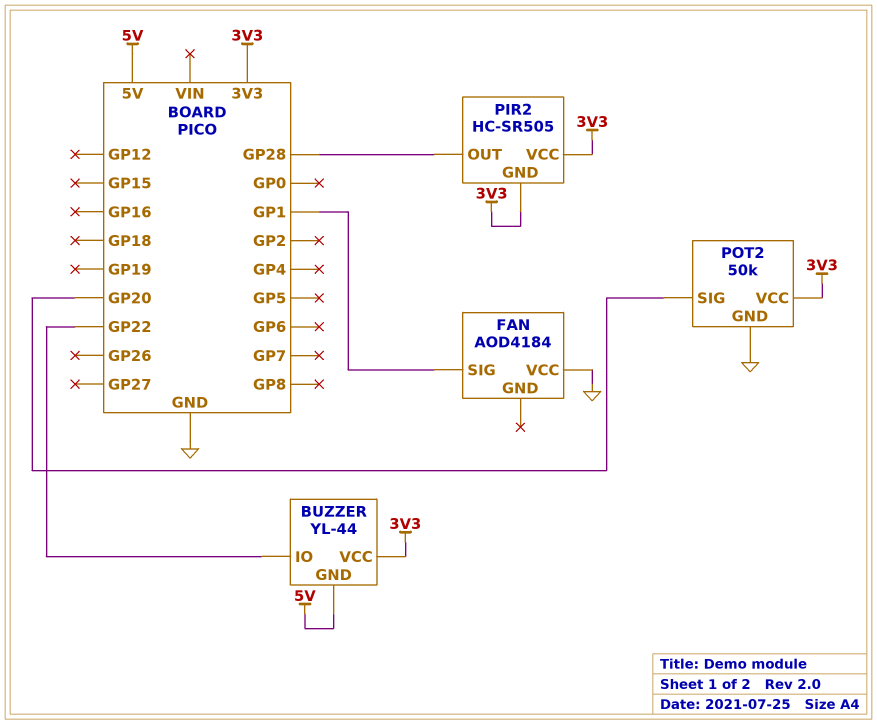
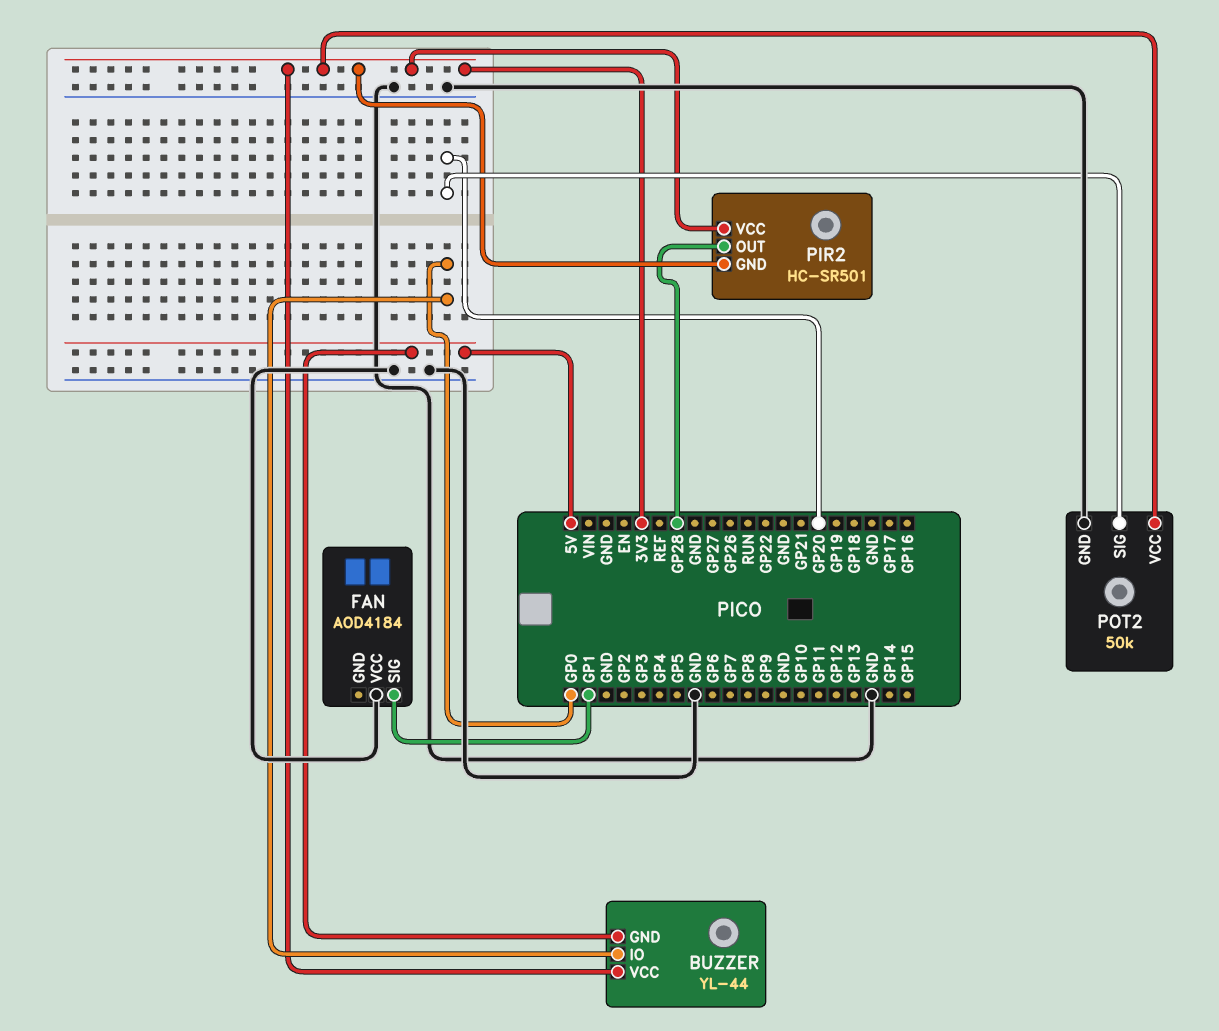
BUZZER pin IO: GP22 -> GP0
PIR2: HC-SR505 -> HC-SR501

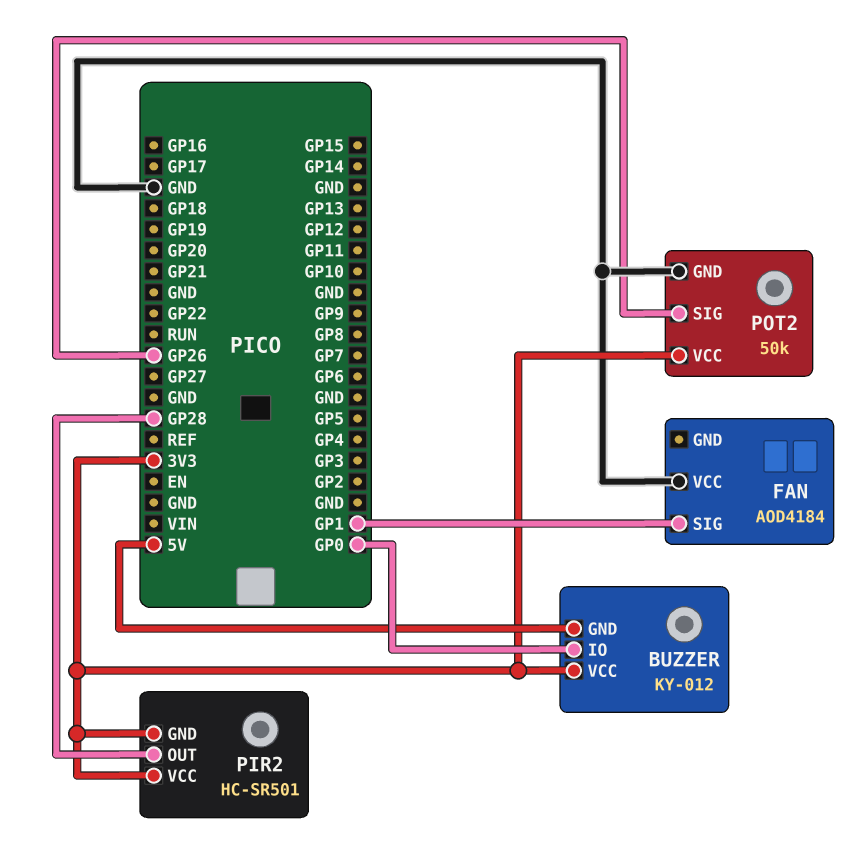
BUZZER: YL-44 -> KY-012
POT2 pin SIG: GP20 -> GP26

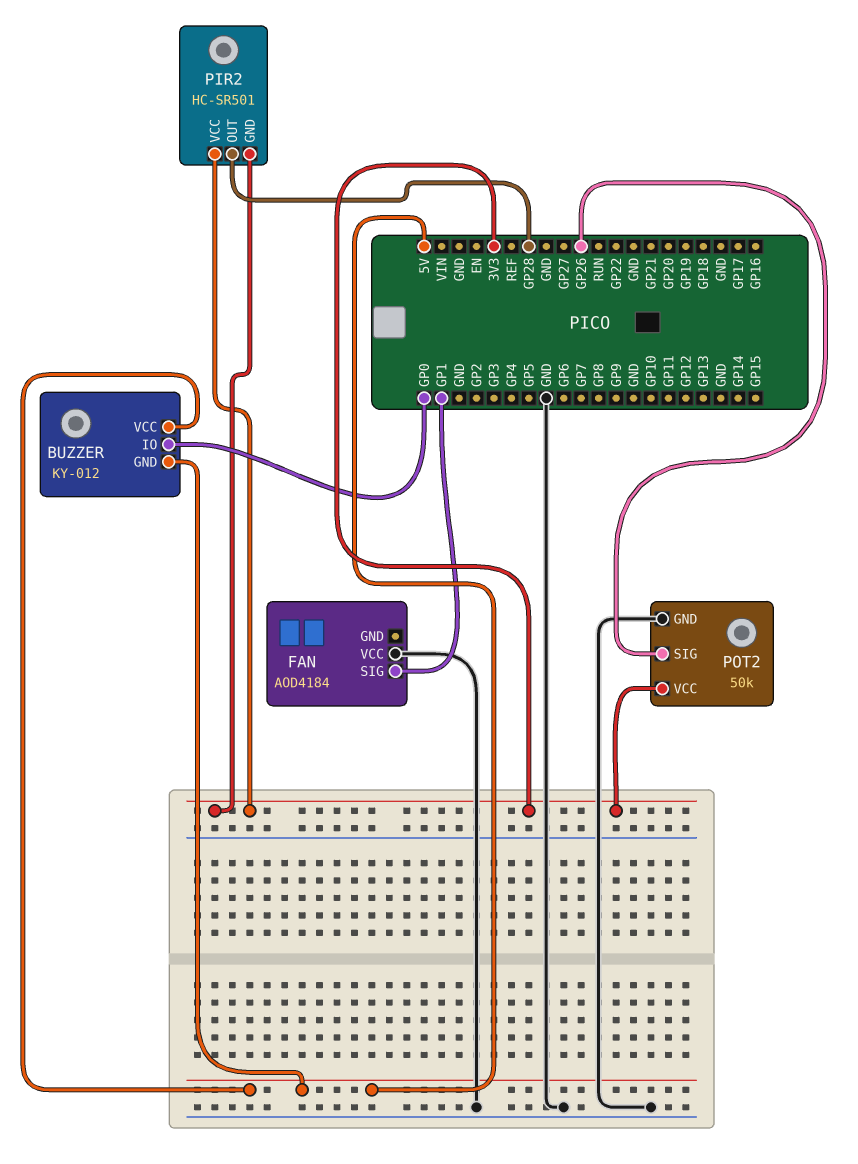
BUZZER pin VCC: 3V3 -> 5V

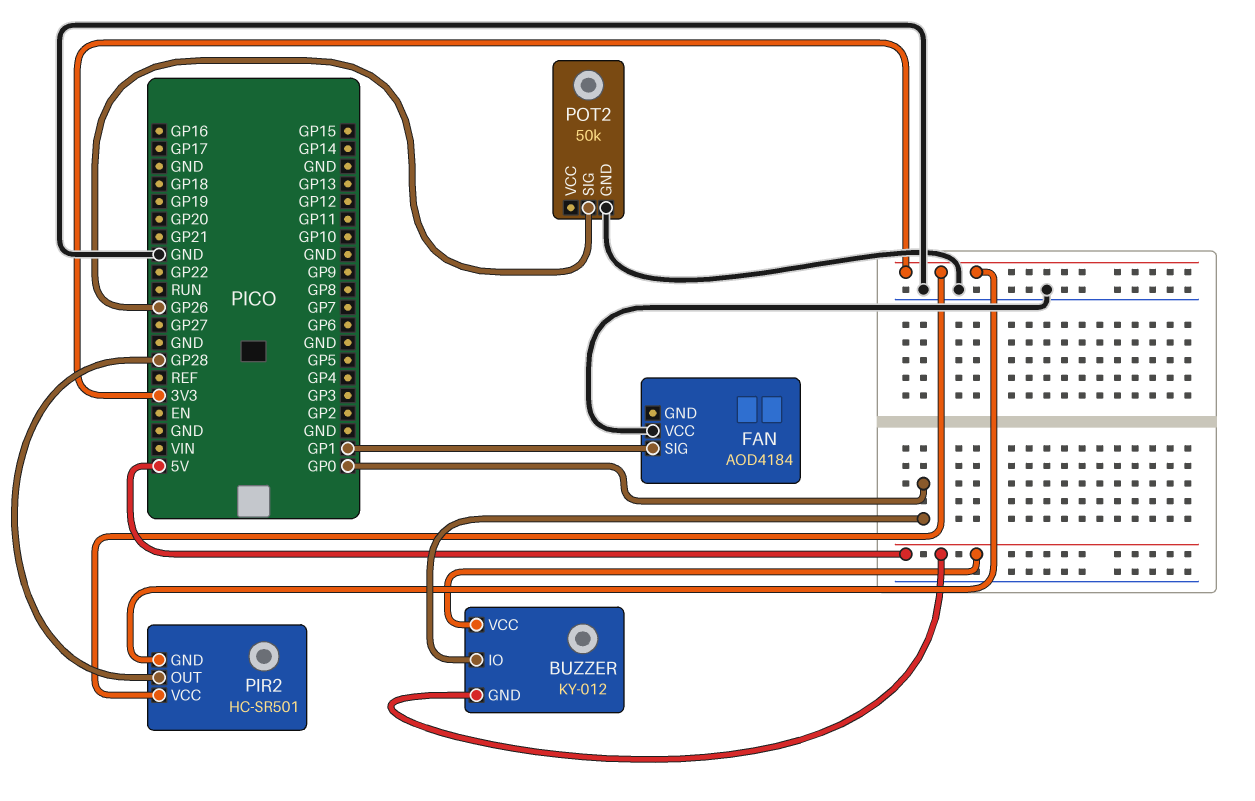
POT2 pin VCC: 3V3 -> none

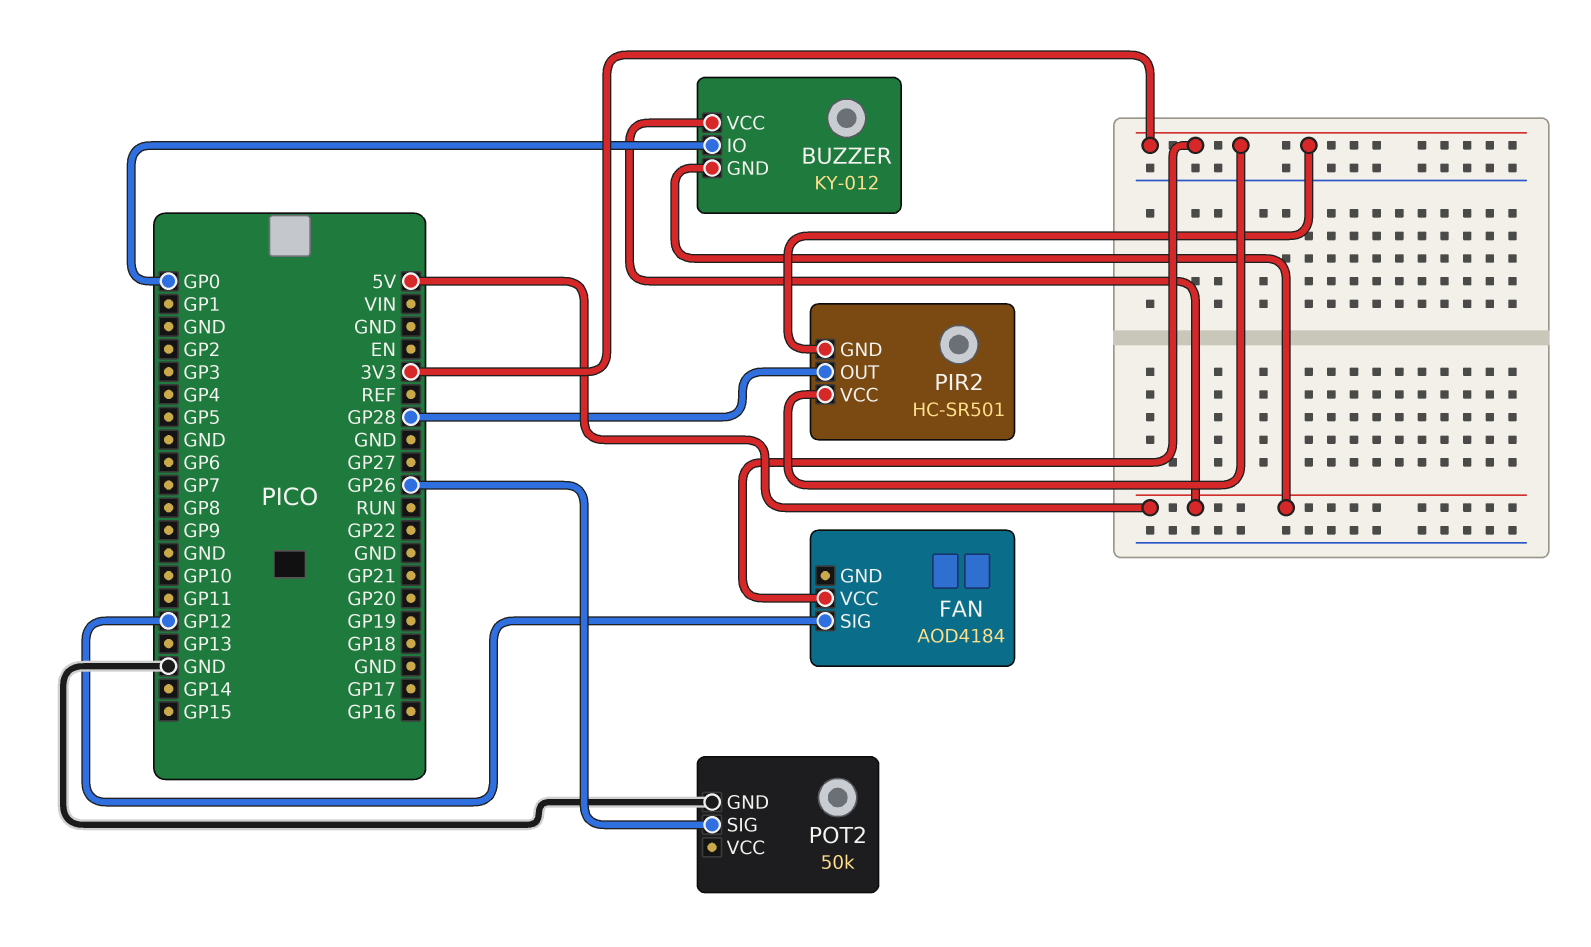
FAN pin SIG: GP1 -> GP12
FAN pin VCC: GND -> 3V3

